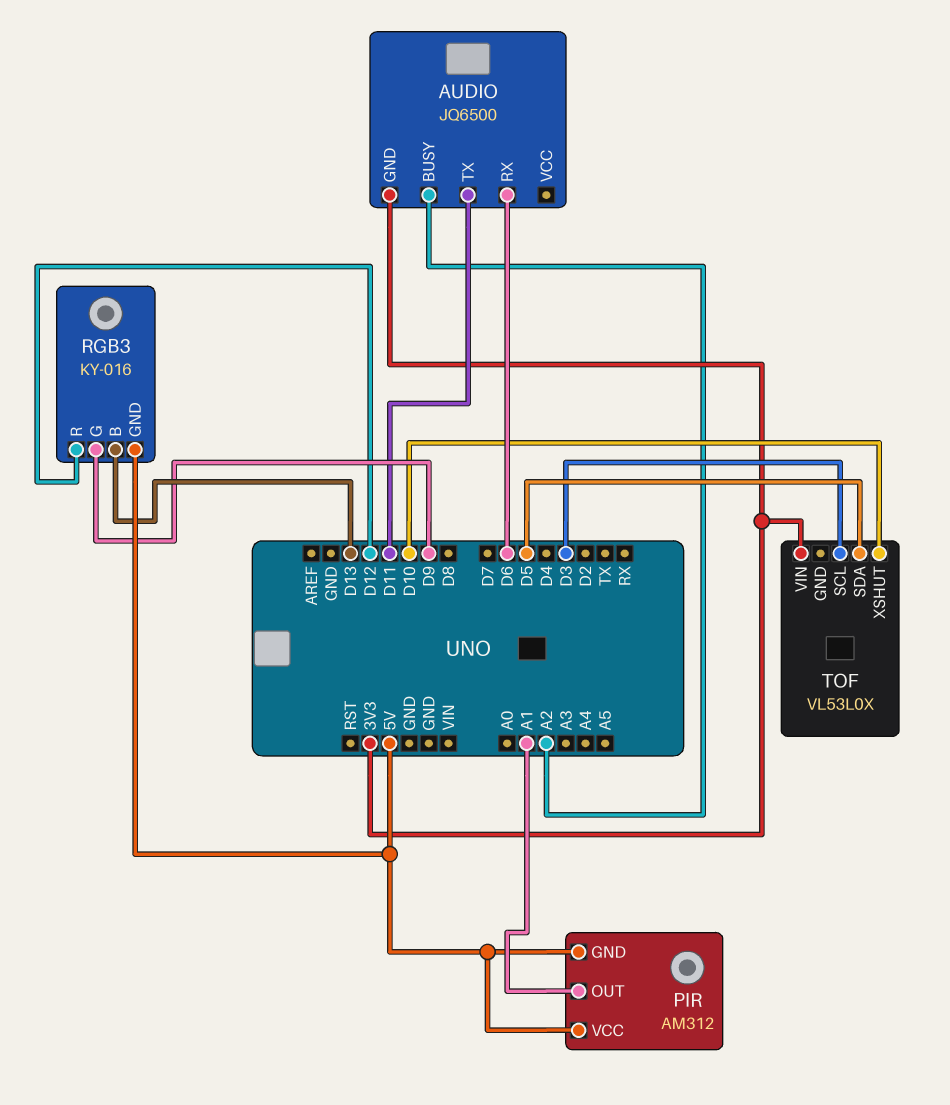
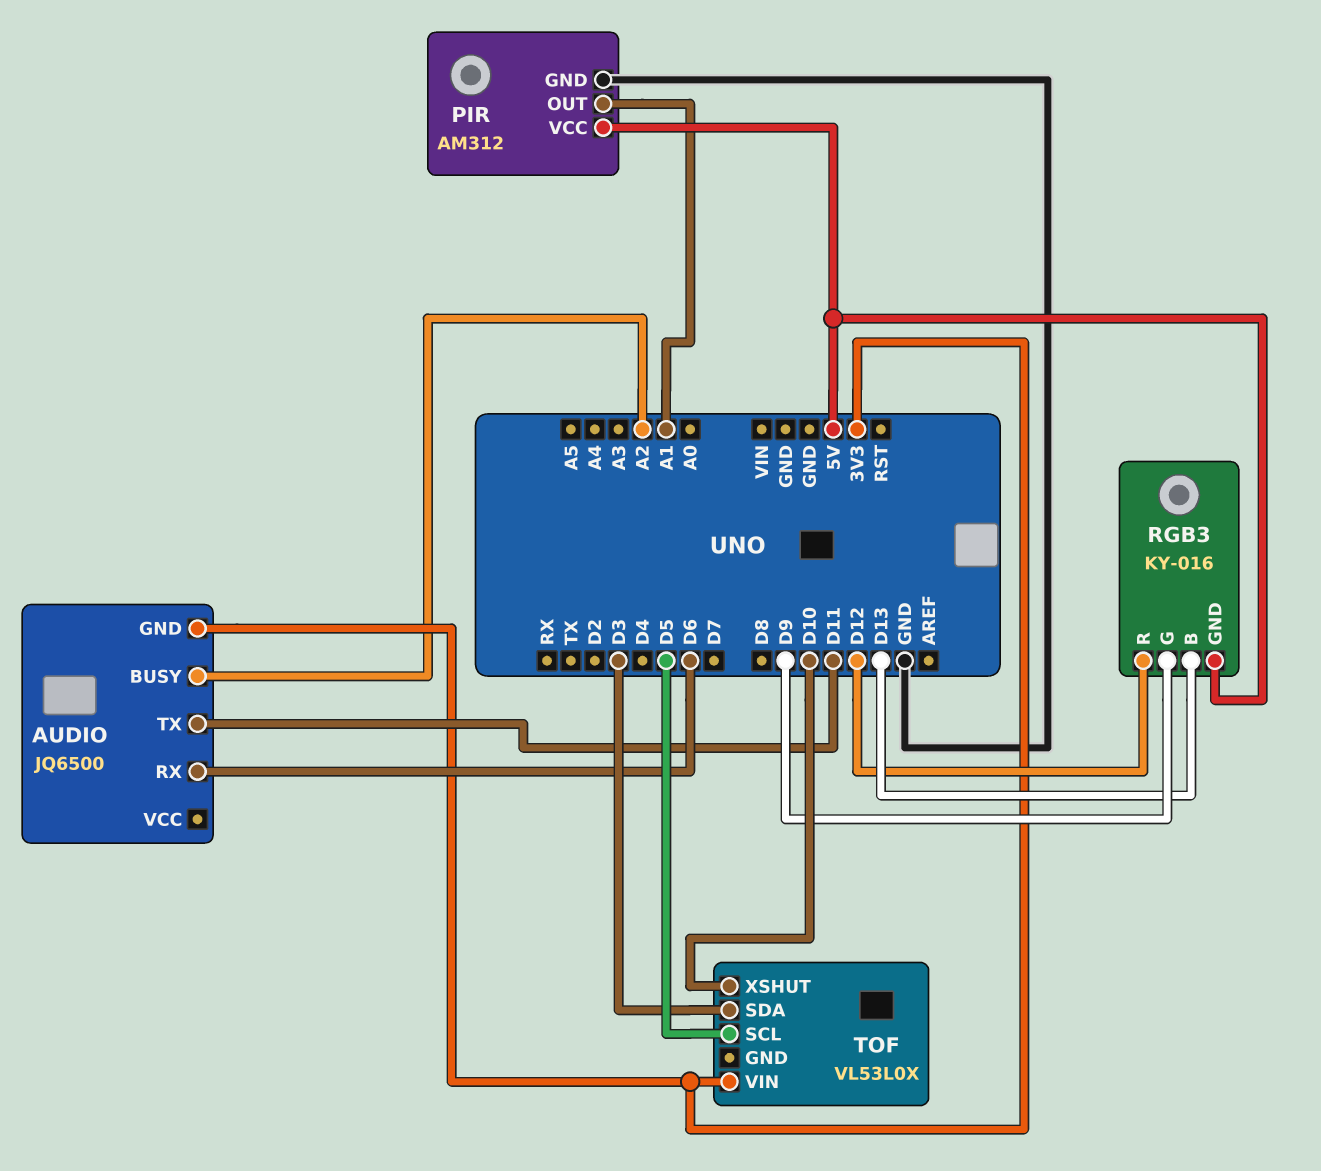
PIR pin GND: 5V -> GND
TOF pin SCL: D3 -> D5
TOF pin SDA: D5 -> D3

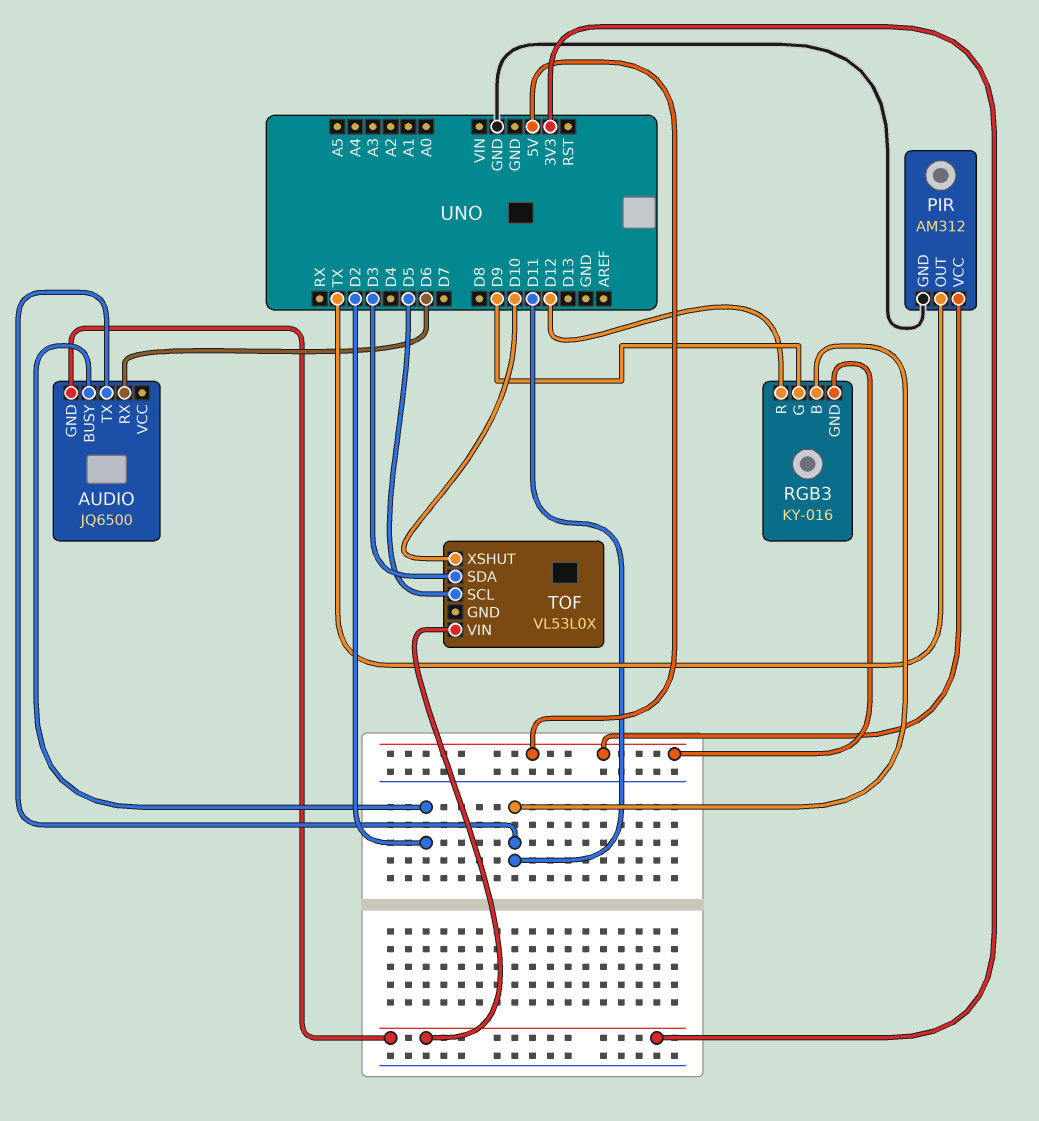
AUDIO pin BUSY: A2 -> D2
PIR pin OUT: A1 -> TX
RGB3 pin B: D13 -> D11

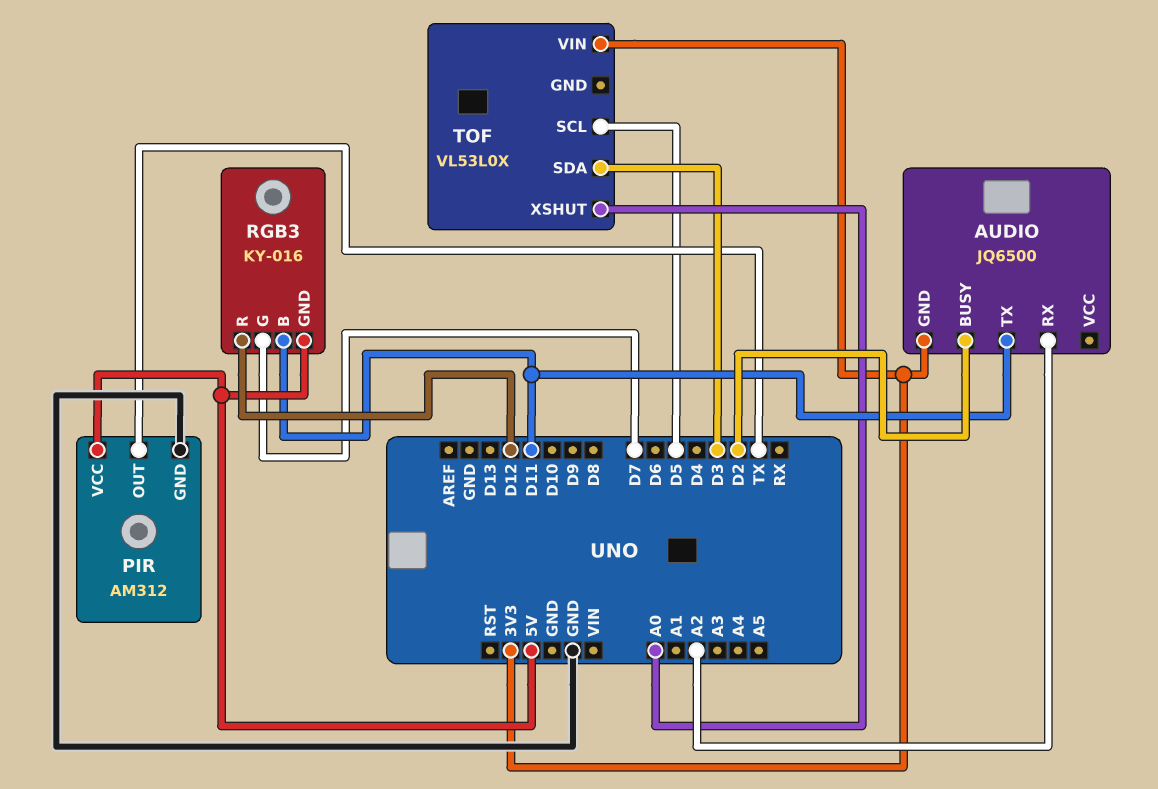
AUDIO pin RX: D6 -> A2
RGB3 pin G: D9 -> D7
TOF pin XSHUT: D10 -> A0

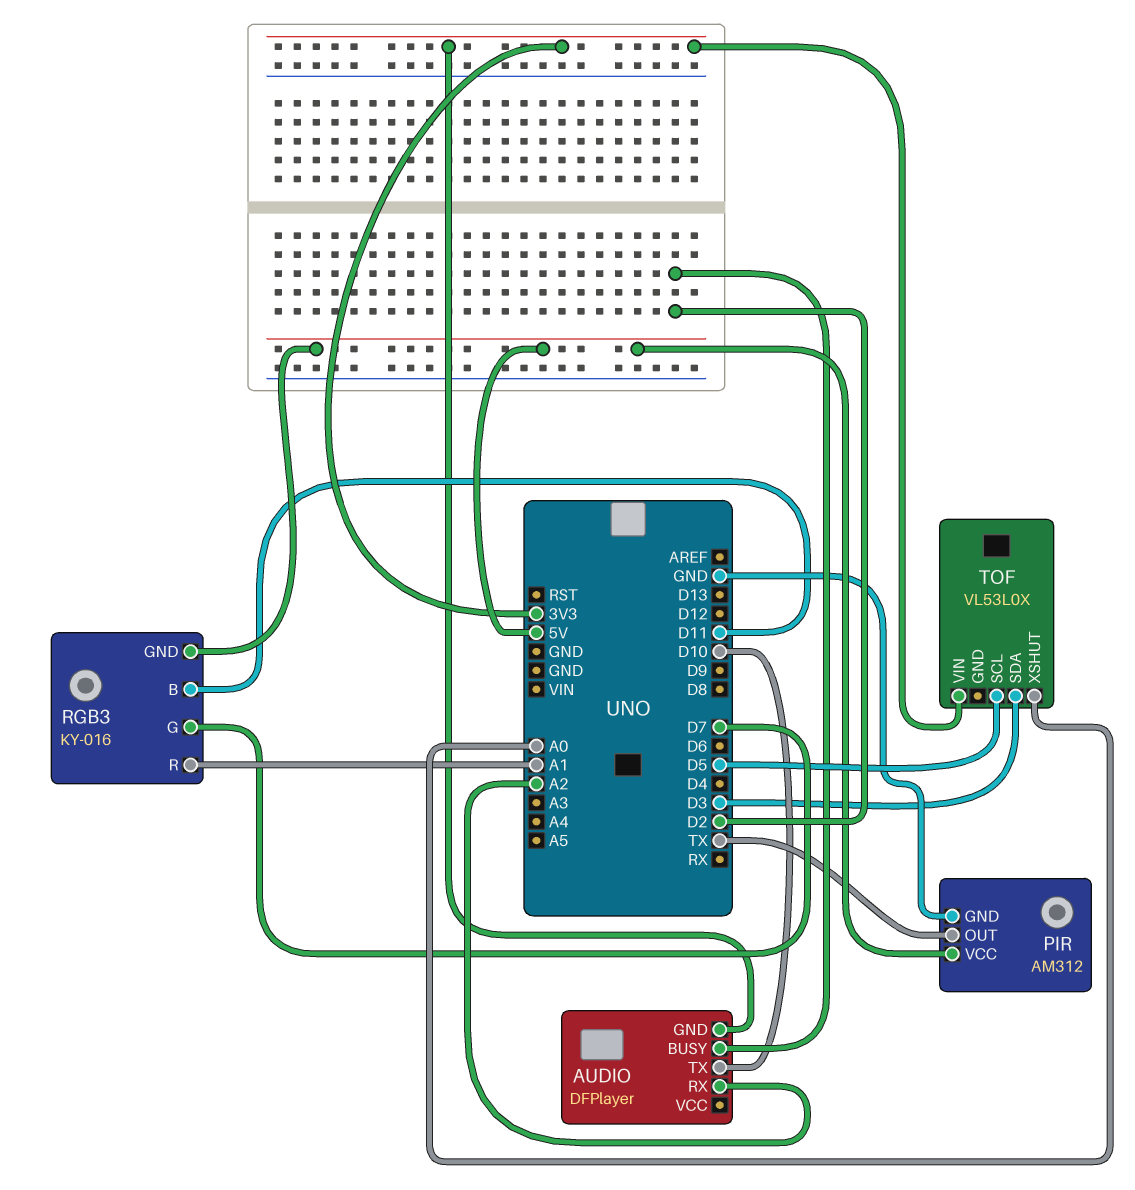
AUDIO: JQ6500 -> DFPlayer
AUDIO pin TX: D11 -> D10
RGB3 pin R: D12 -> A1

